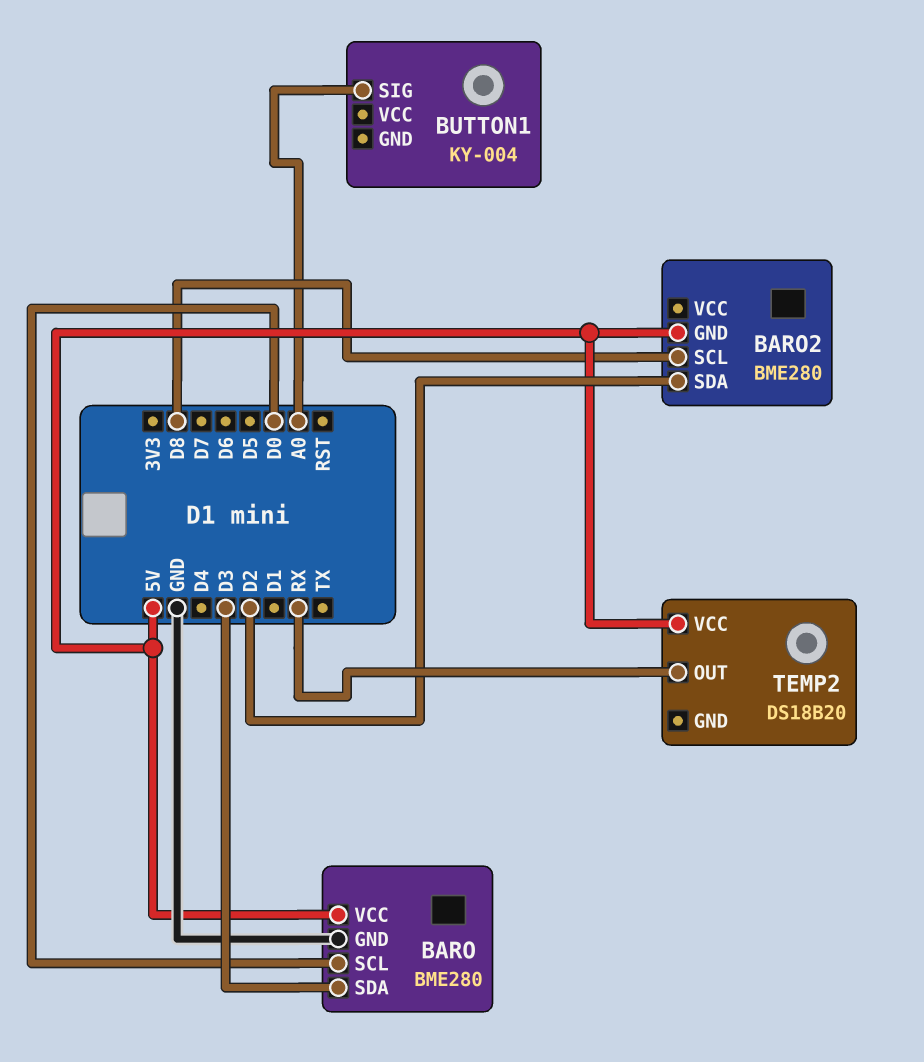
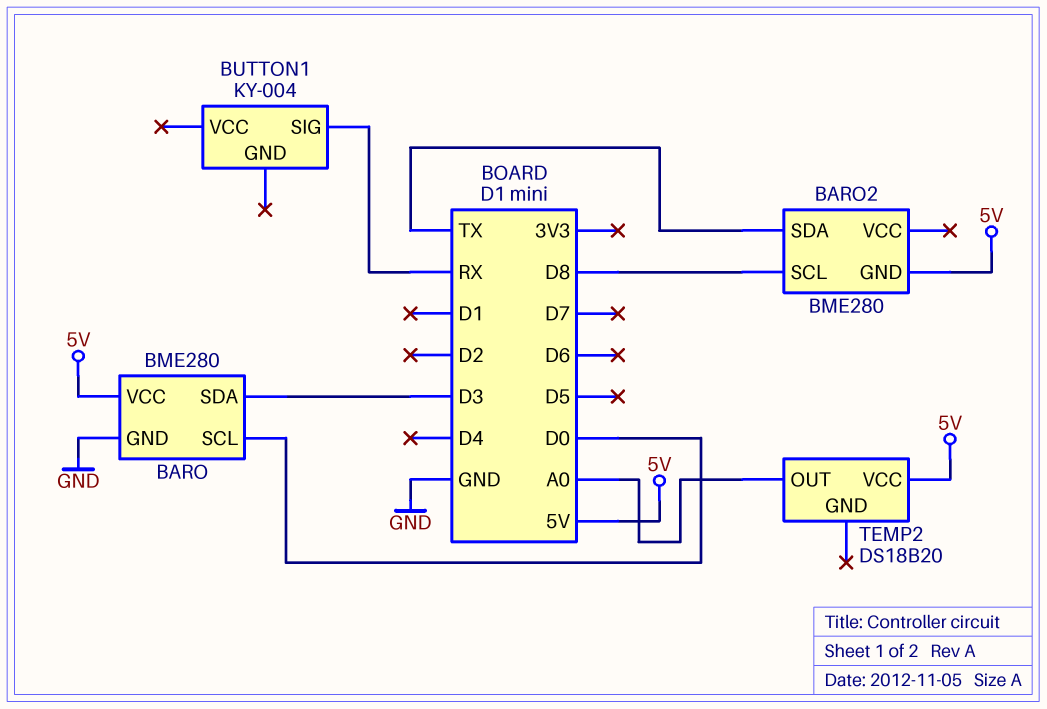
BARO2 pin SDA: D2 -> TX
BUTTON1 pin SIG: A0 -> RX
TEMP2 pin OUT: RX -> A0

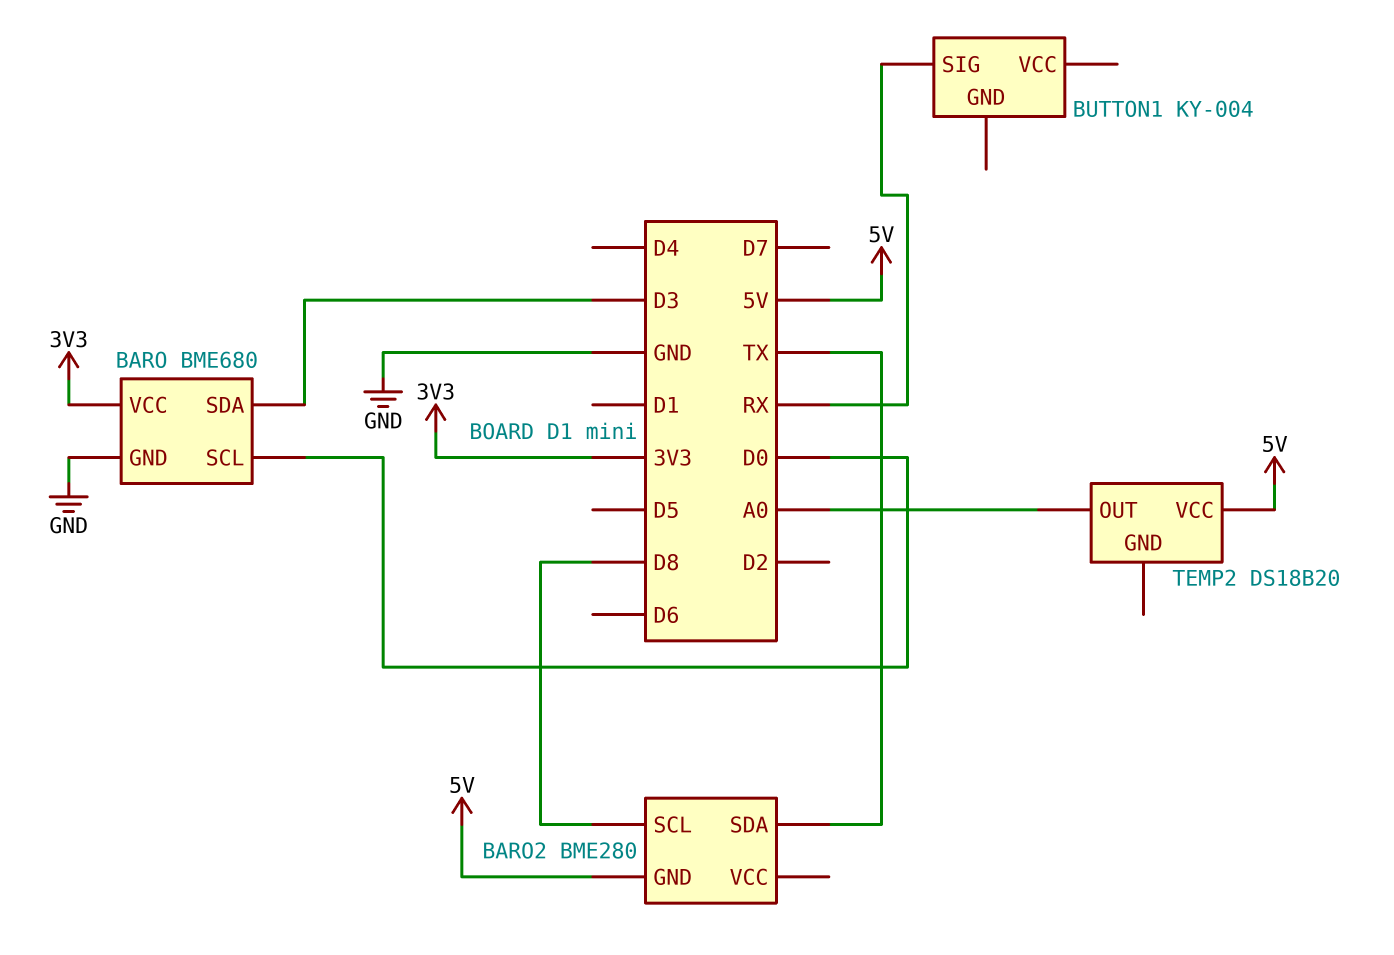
BARO: BME280 -> BME680
BARO pin VCC: 5V -> 3V3

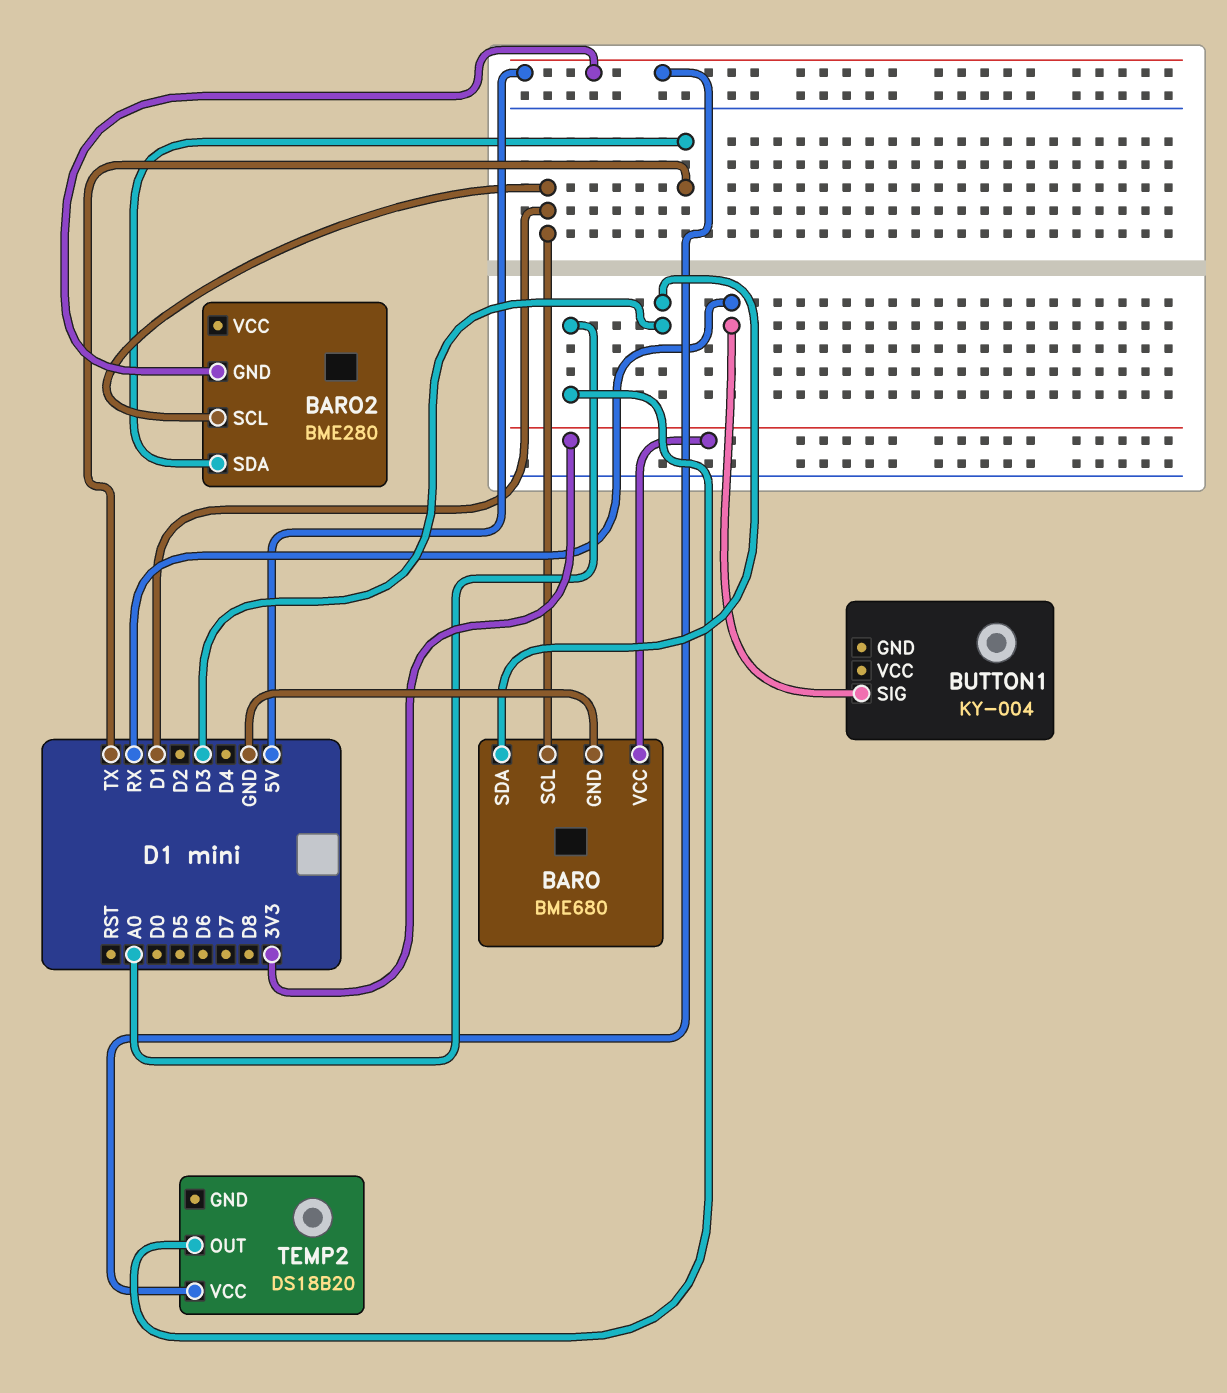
BARO pin SCL: D0 -> D1
BARO2 pin SCL: D8 -> D1

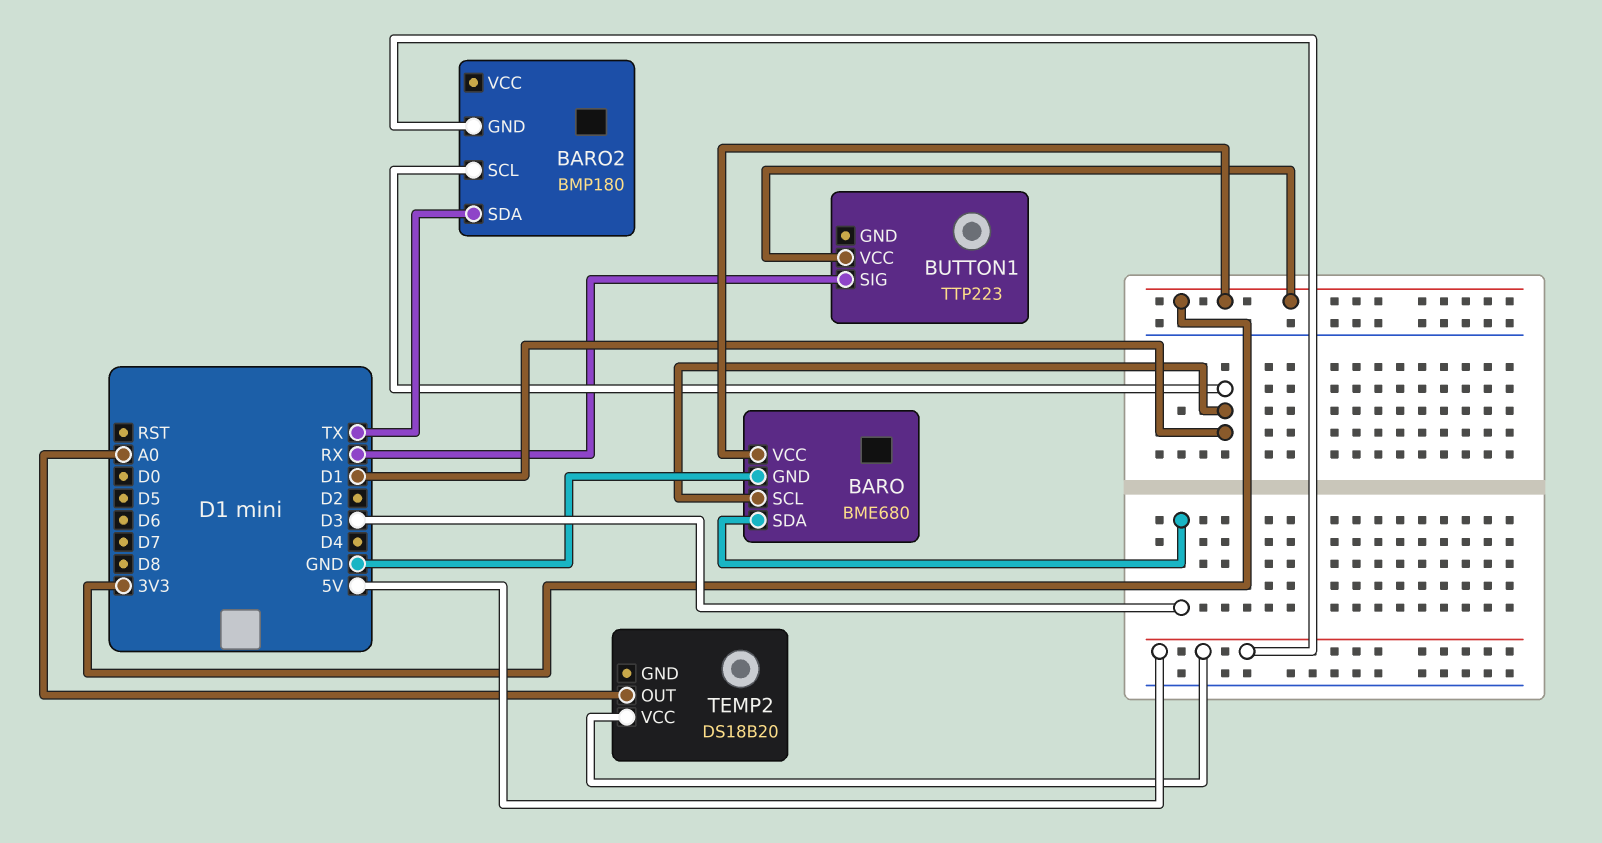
BARO2: BME280 -> BMP180
BUTTON1: KY-004 -> TTP223
BUTTON1 pin VCC: none -> 3V3

